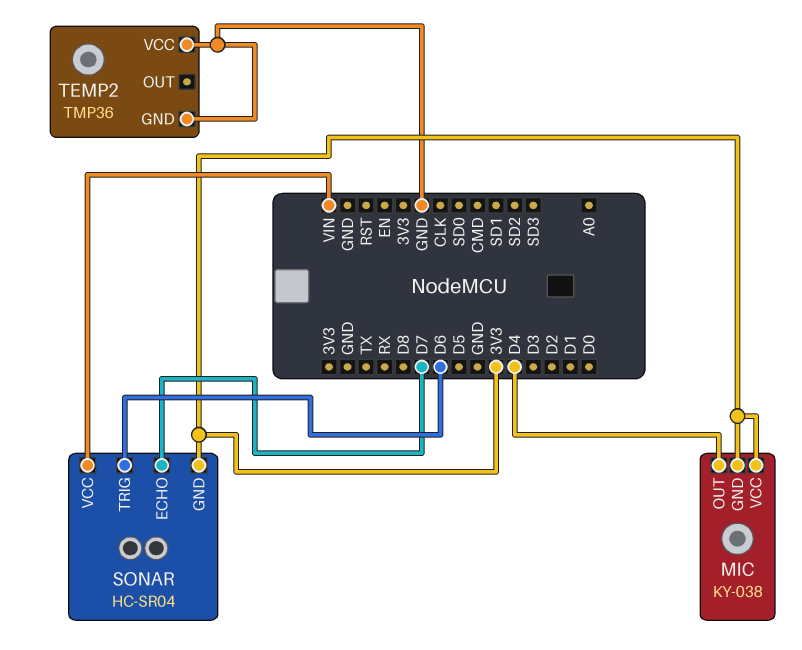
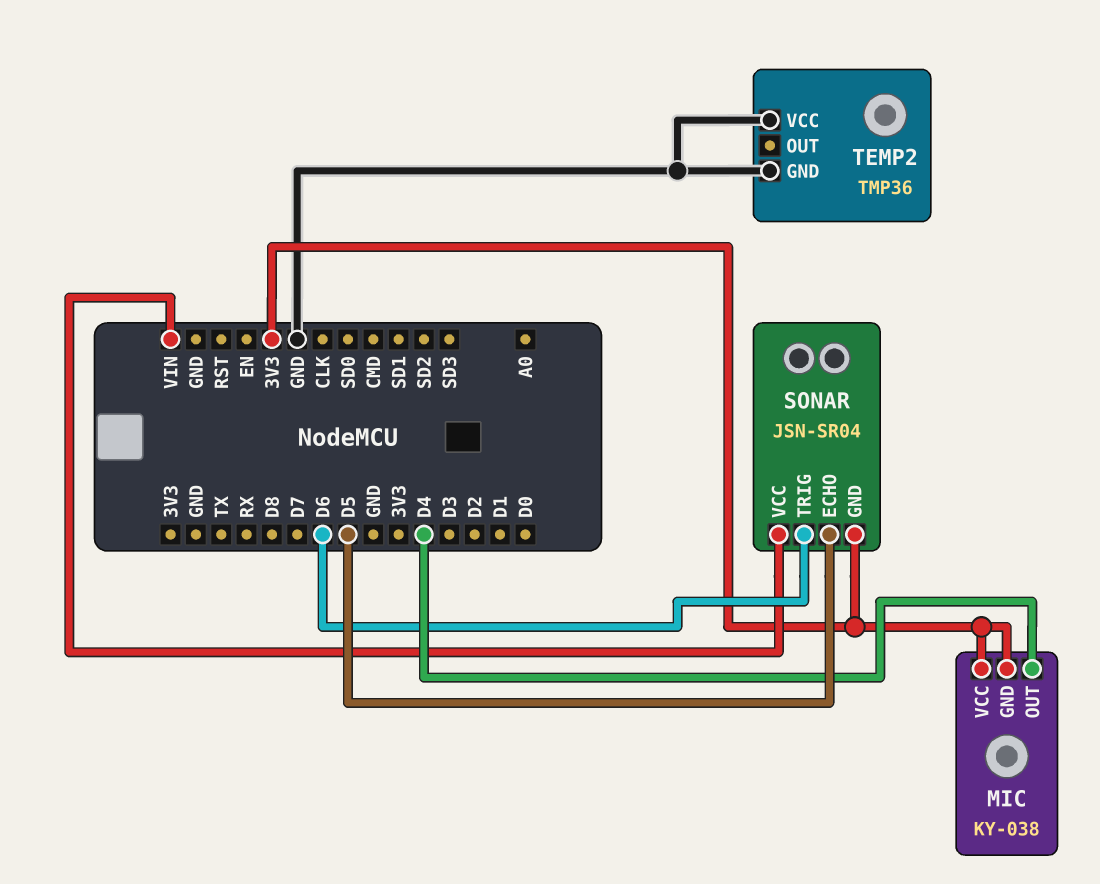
SONAR: HC-SR04 -> JSN-SR04
SONAR pin ECHO: D7 -> D5

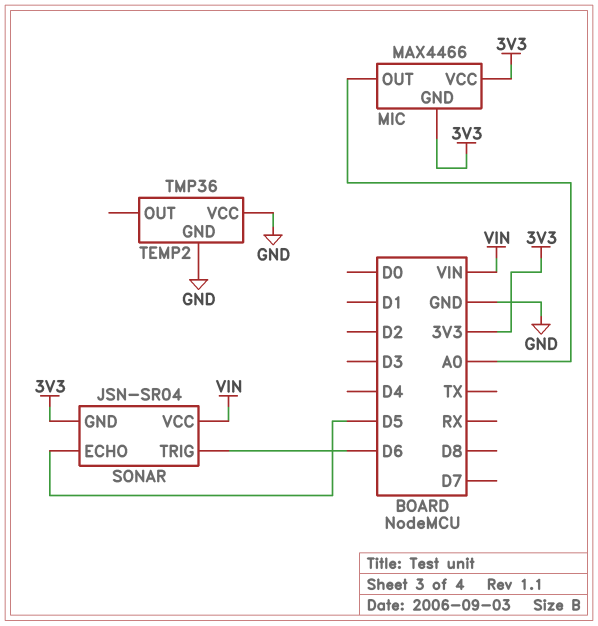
MIC: KY-038 -> MAX4466
MIC pin OUT: D4 -> A0

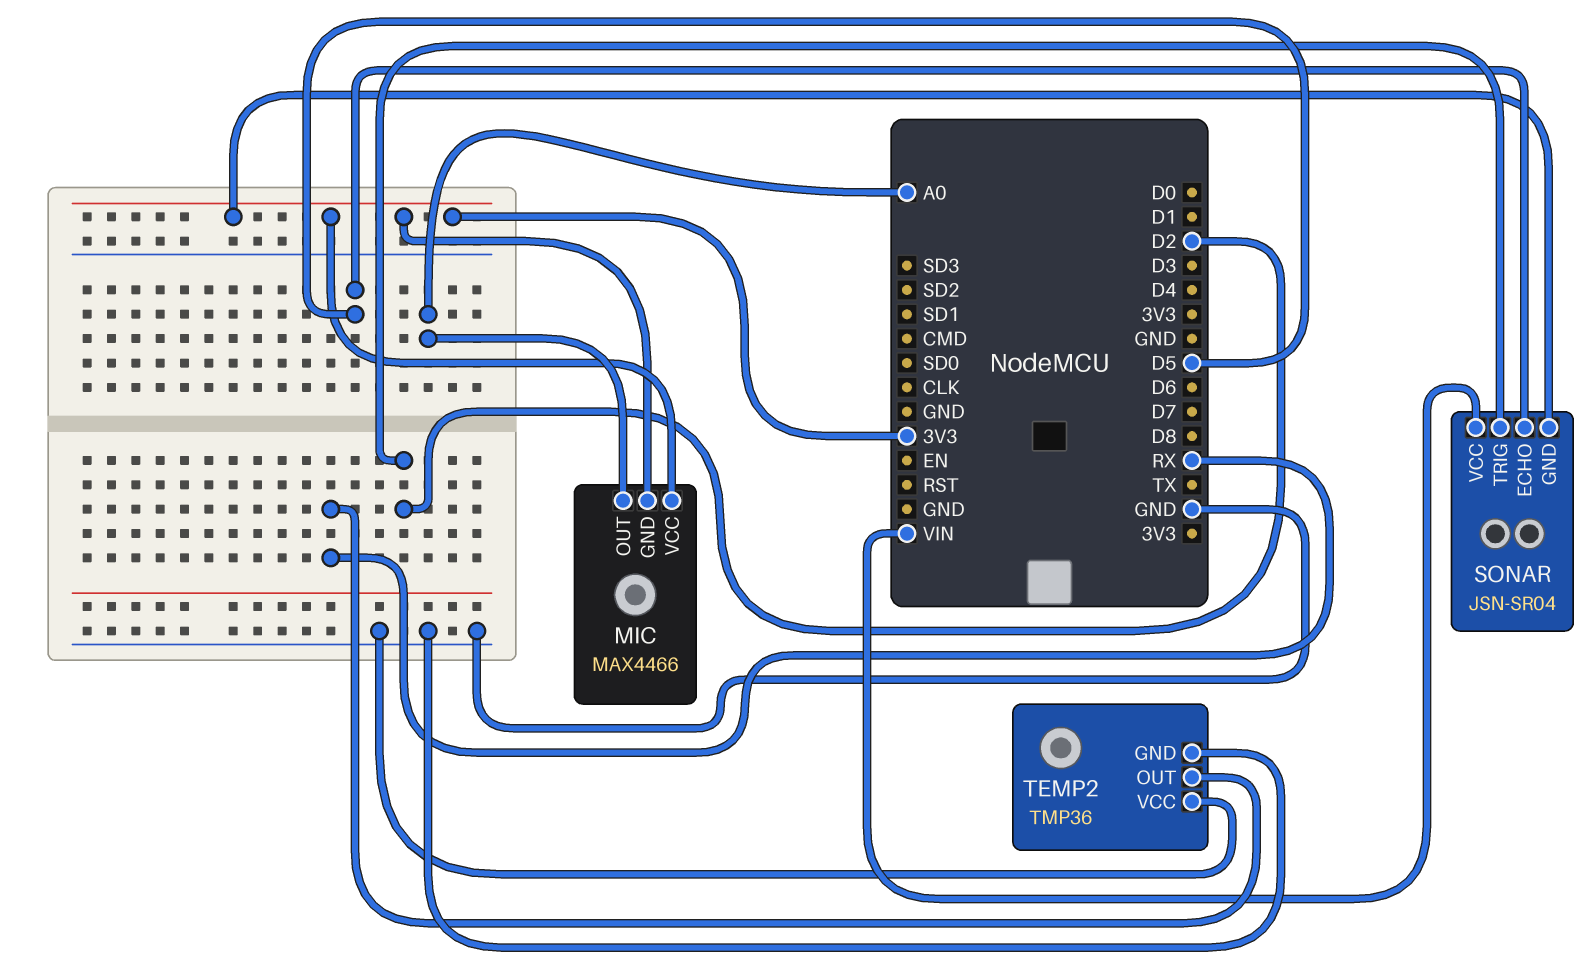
SONAR pin TRIG: D6 -> D2
TEMP2 pin OUT: none -> RX

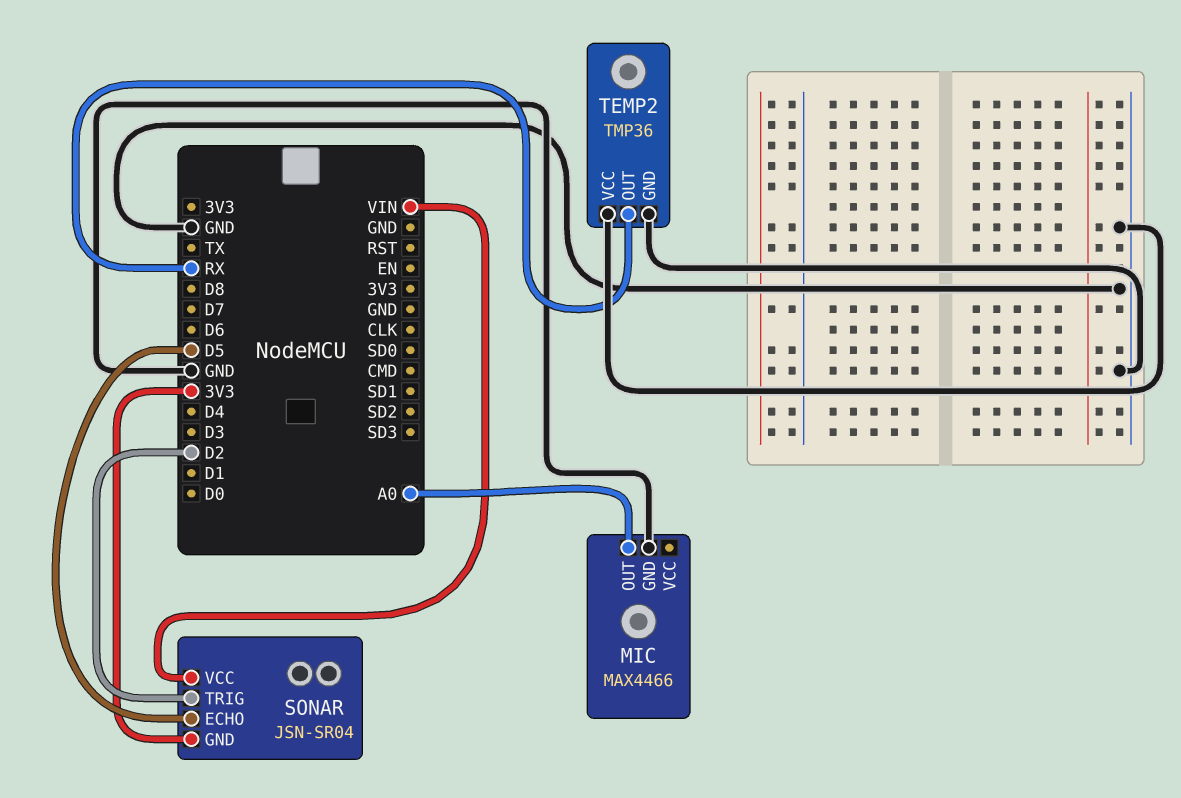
MIC pin GND: 3V3 -> GND
MIC pin VCC: 3V3 -> none

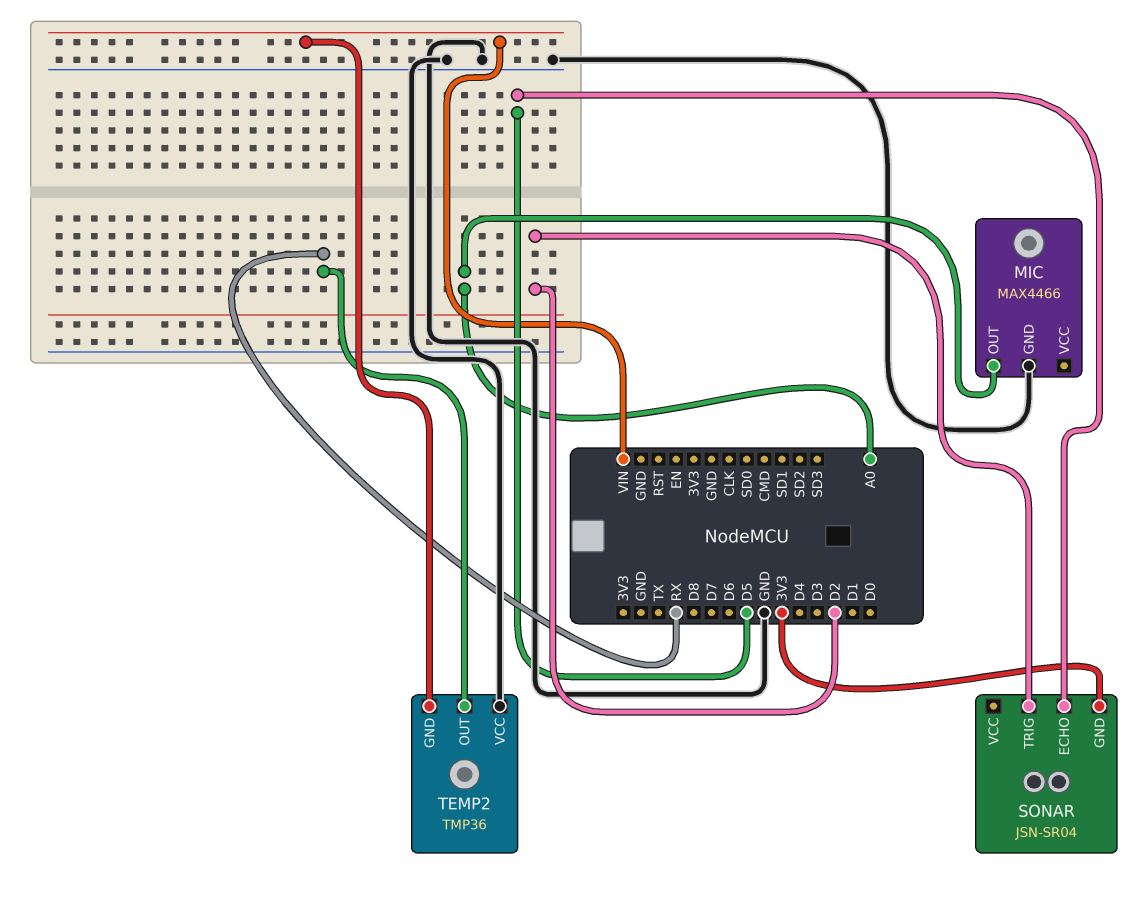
SONAR pin VCC: VIN -> none
TEMP2 pin GND: GND -> VIN

